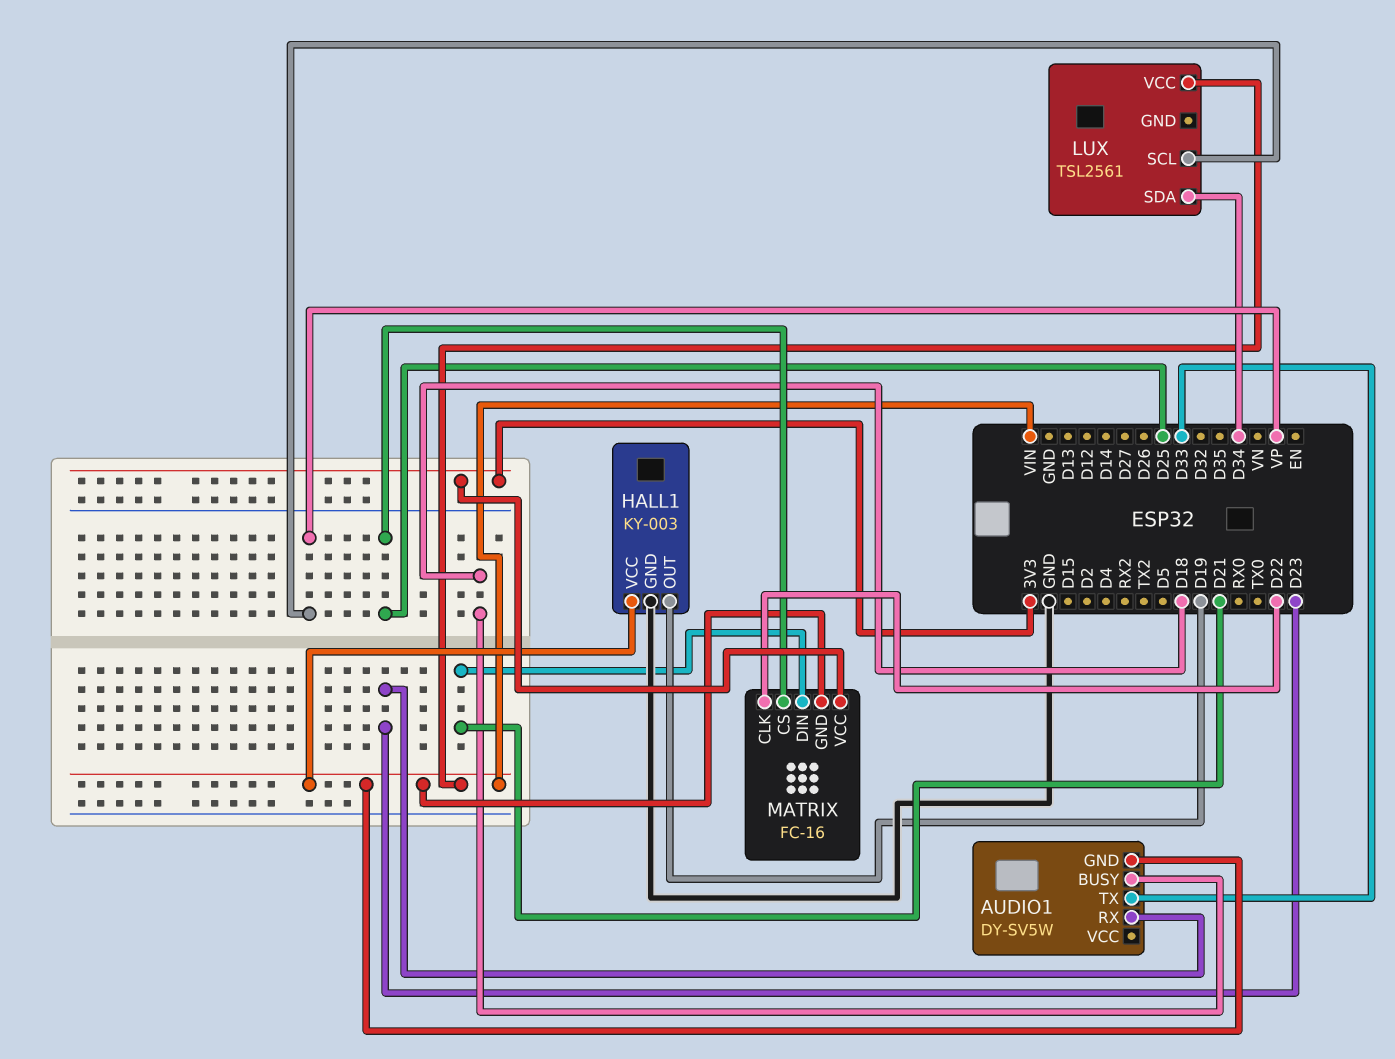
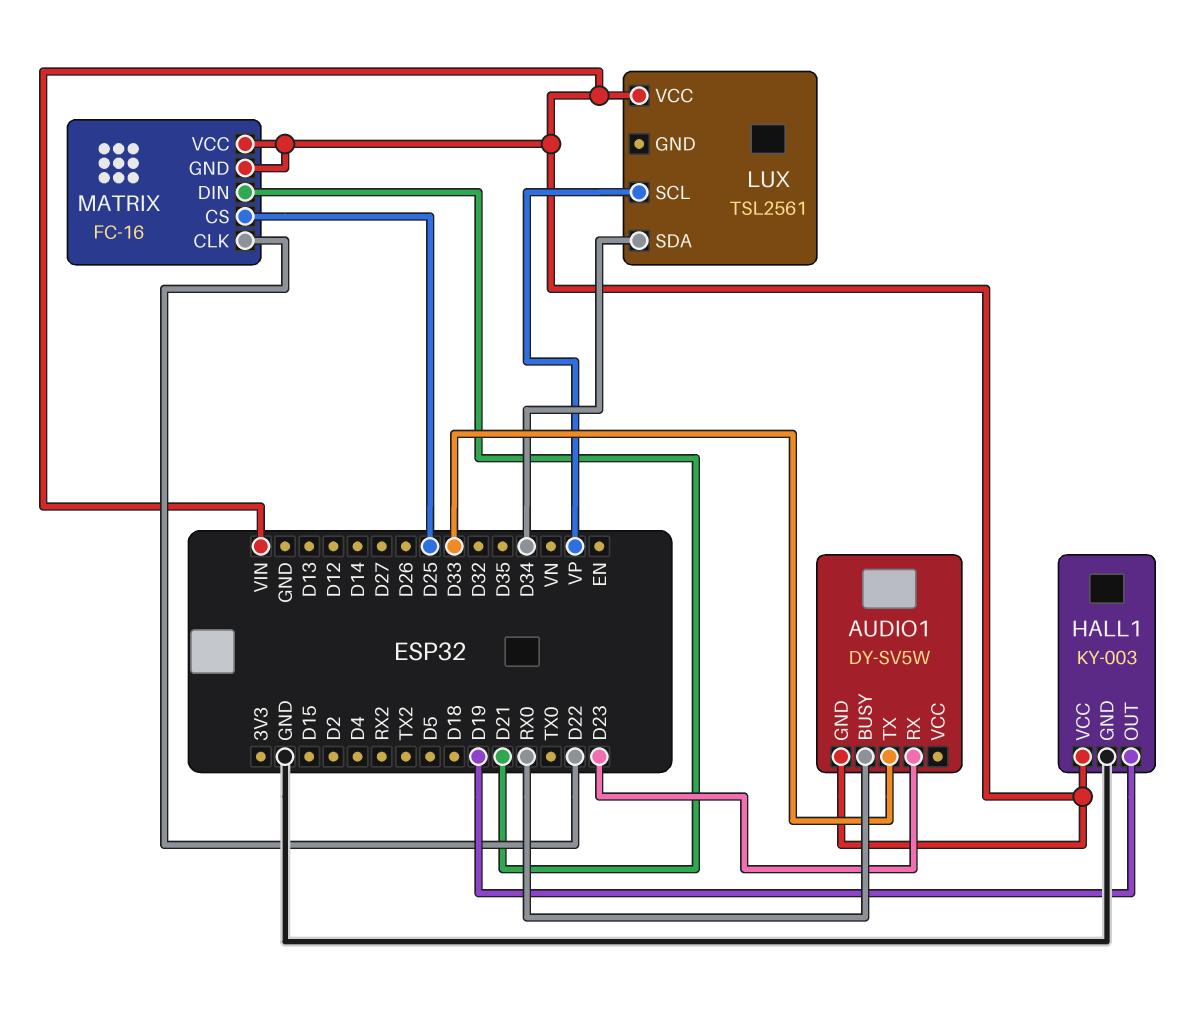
AUDIO1 pin BUSY: D18 -> RX0
MATRIX pin VCC: 3V3 -> VIN

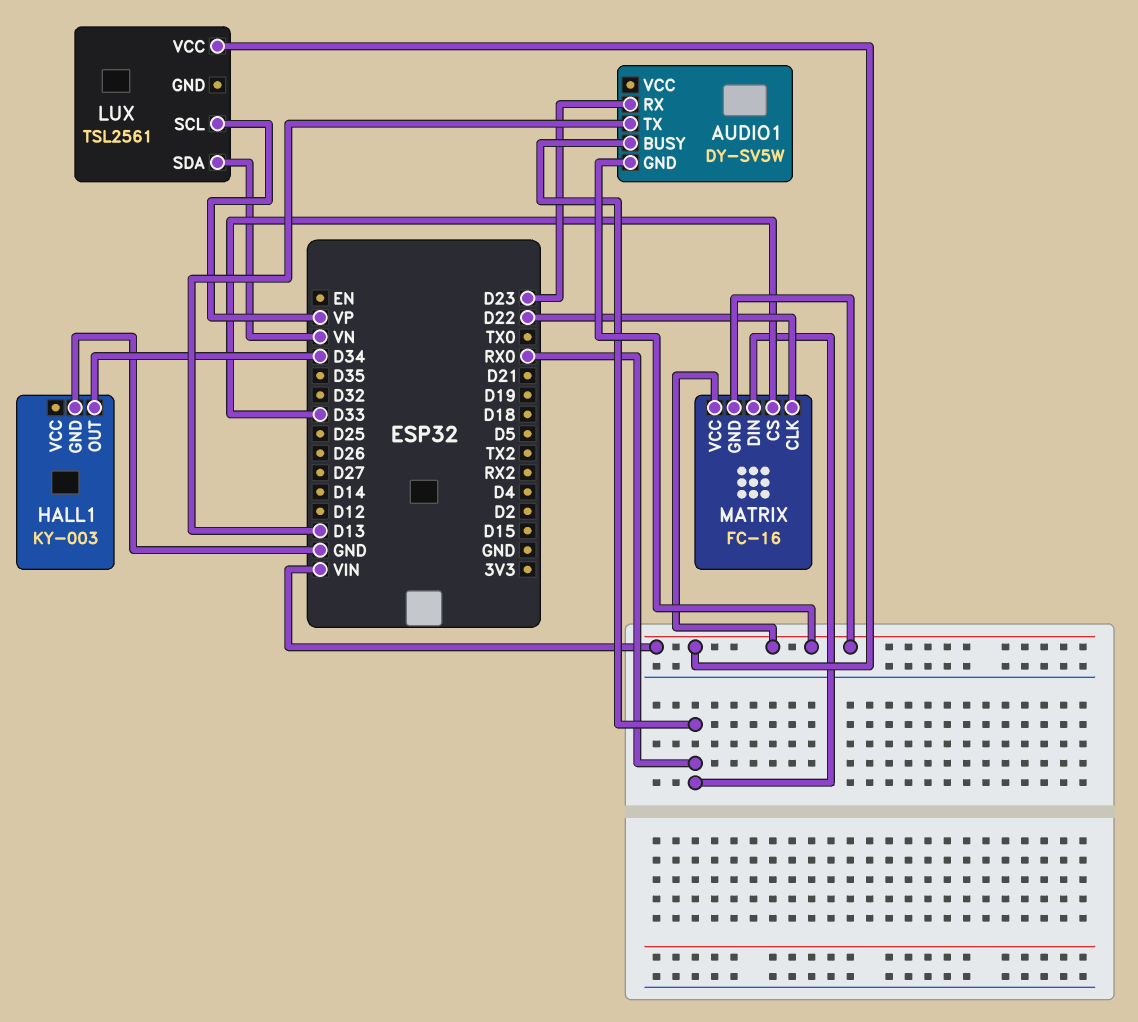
AUDIO1 pin TX: D33 -> D13
HALL1 pin OUT: D19 -> D34
HALL1 pin VCC: VIN -> none
LUX pin SDA: D34 -> VN
MATRIX pin CS: D25 -> D33
MATRIX pin DIN: D21 -> RX0

